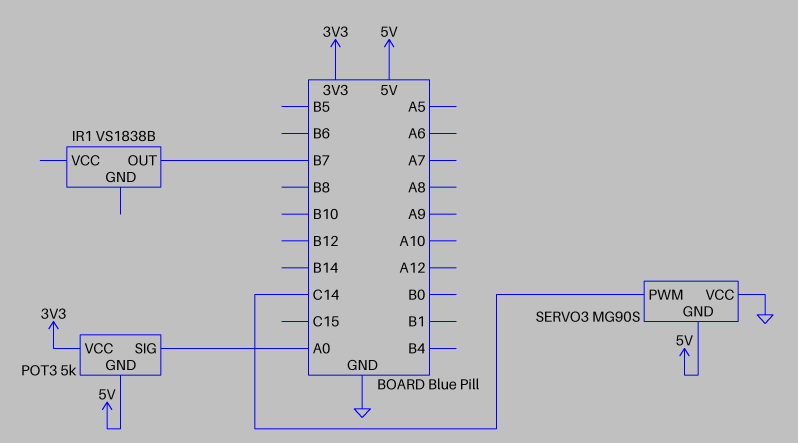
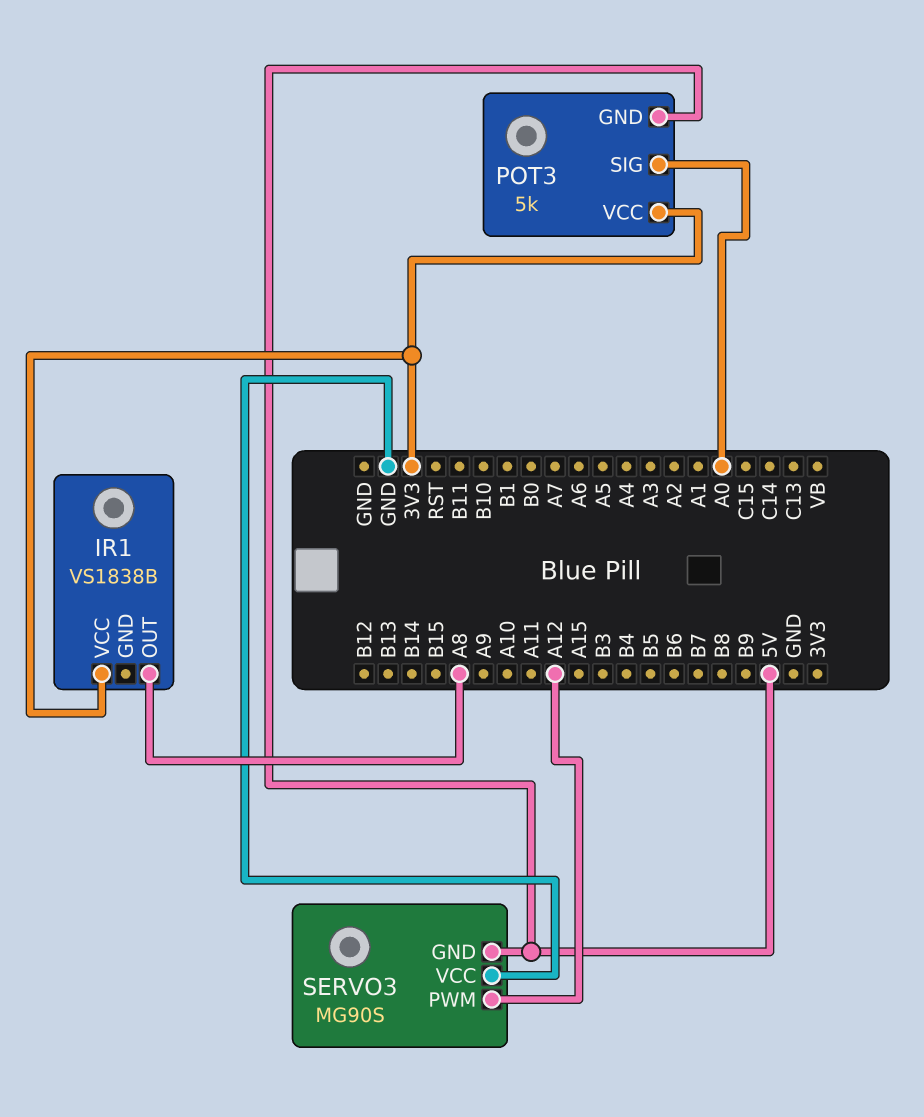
IR1 pin OUT: B7 -> A8
IR1 pin VCC: none -> 3V3
SERVO3 pin PWM: C14 -> A12

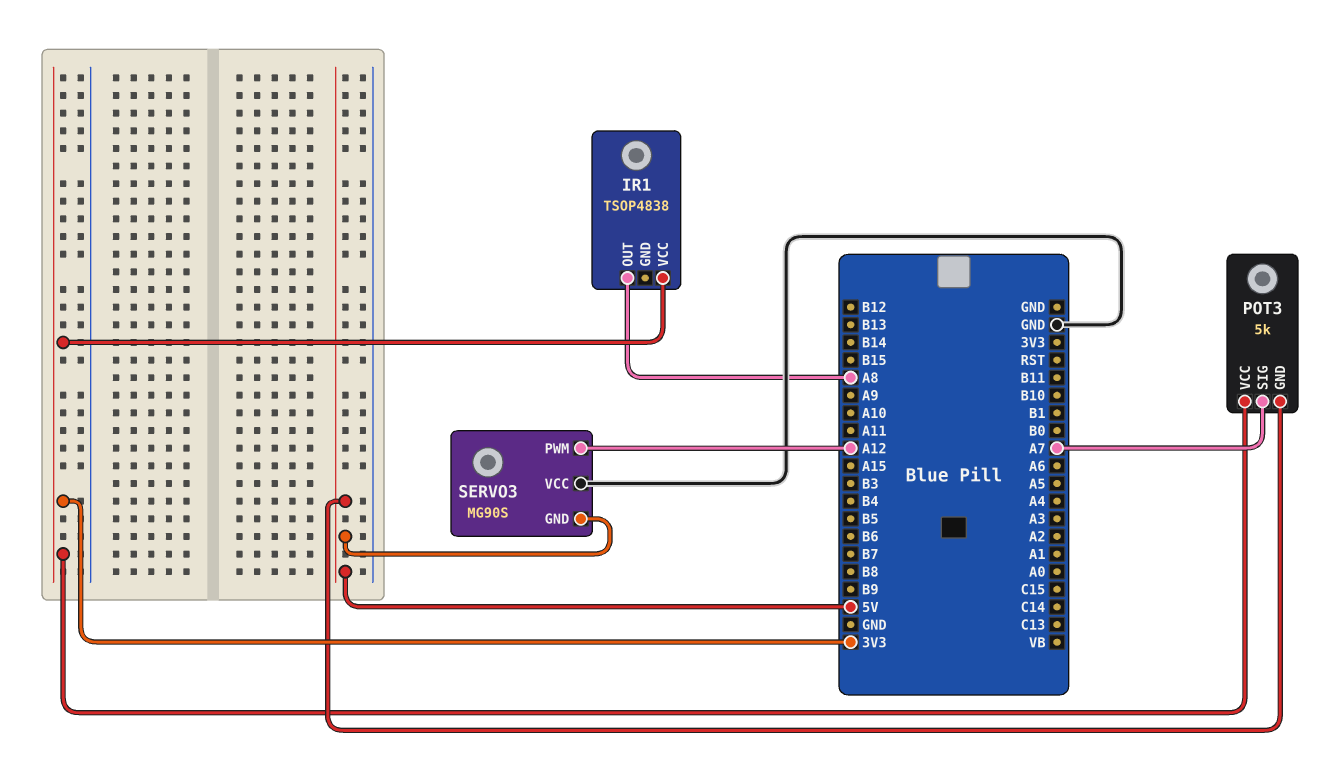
IR1: VS1838B -> TSOP4838
POT3 pin SIG: A0 -> A7

